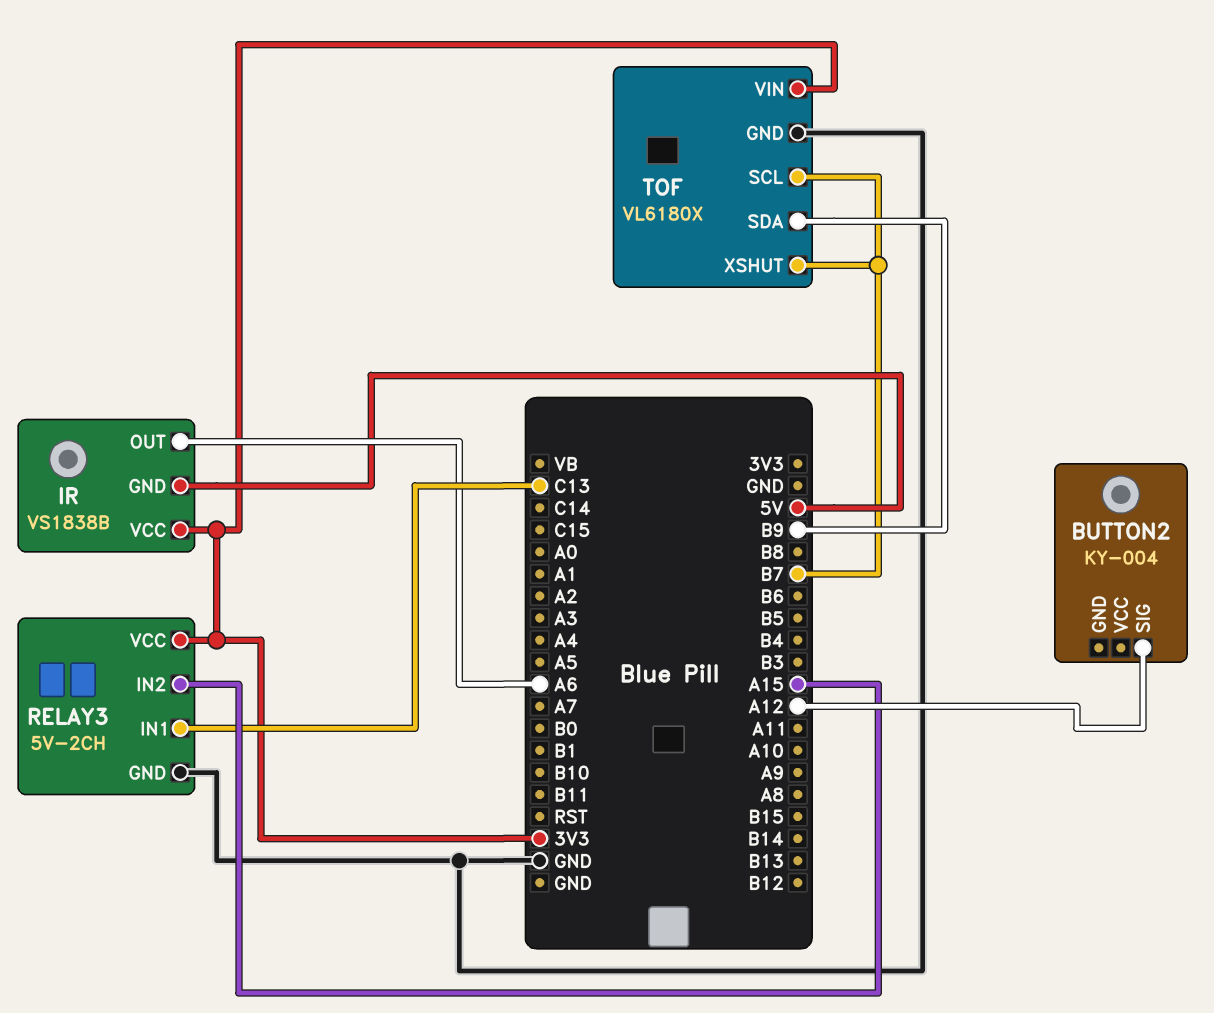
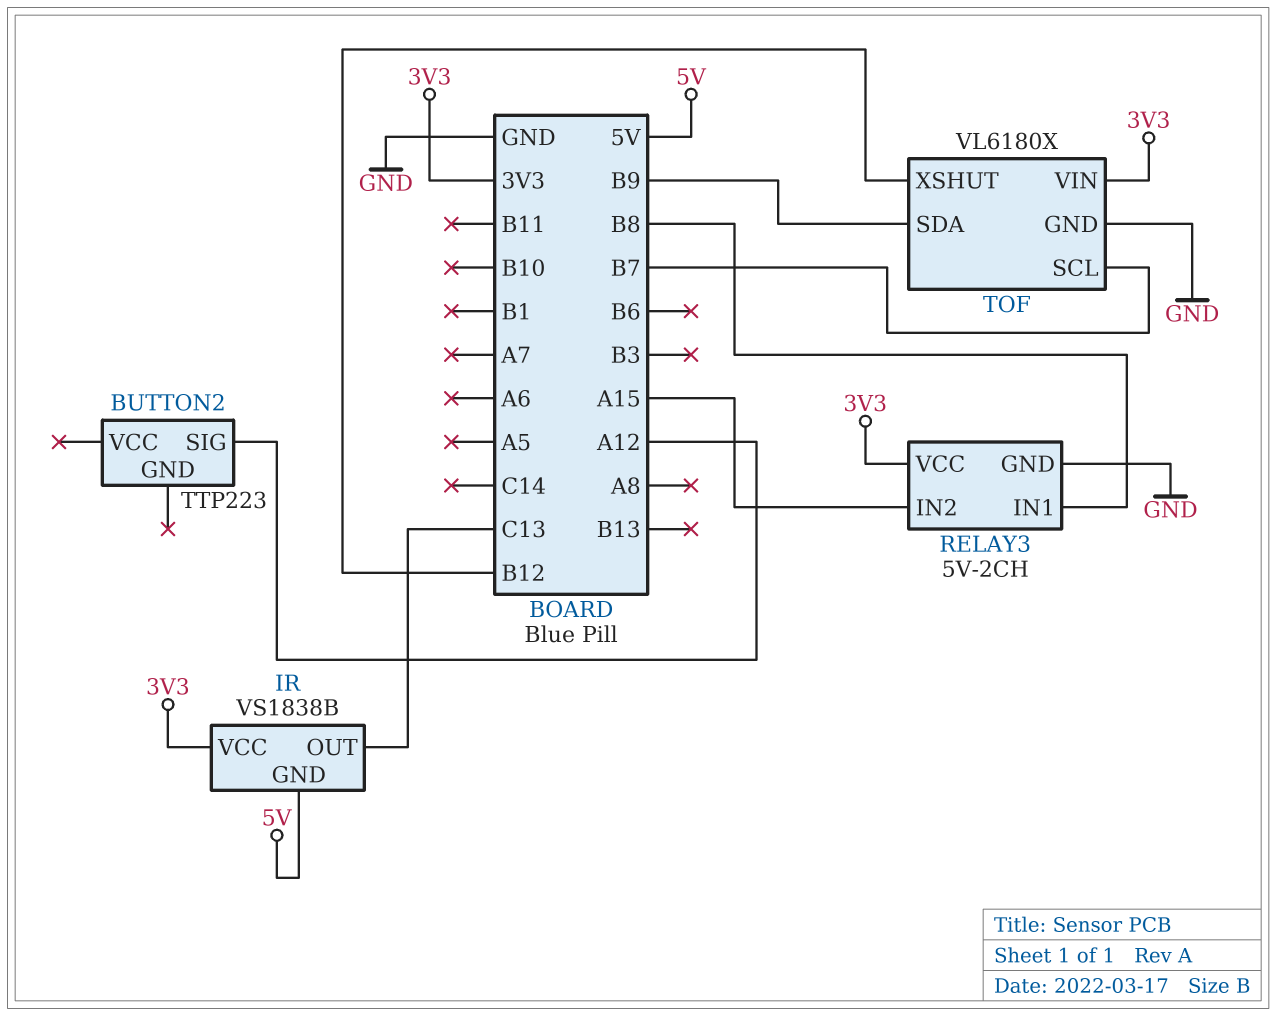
BUTTON2: KY-004 -> TTP223
IR pin OUT: A6 -> C13
RELAY3 pin IN1: C13 -> B8
TOF pin XSHUT: B7 -> B12

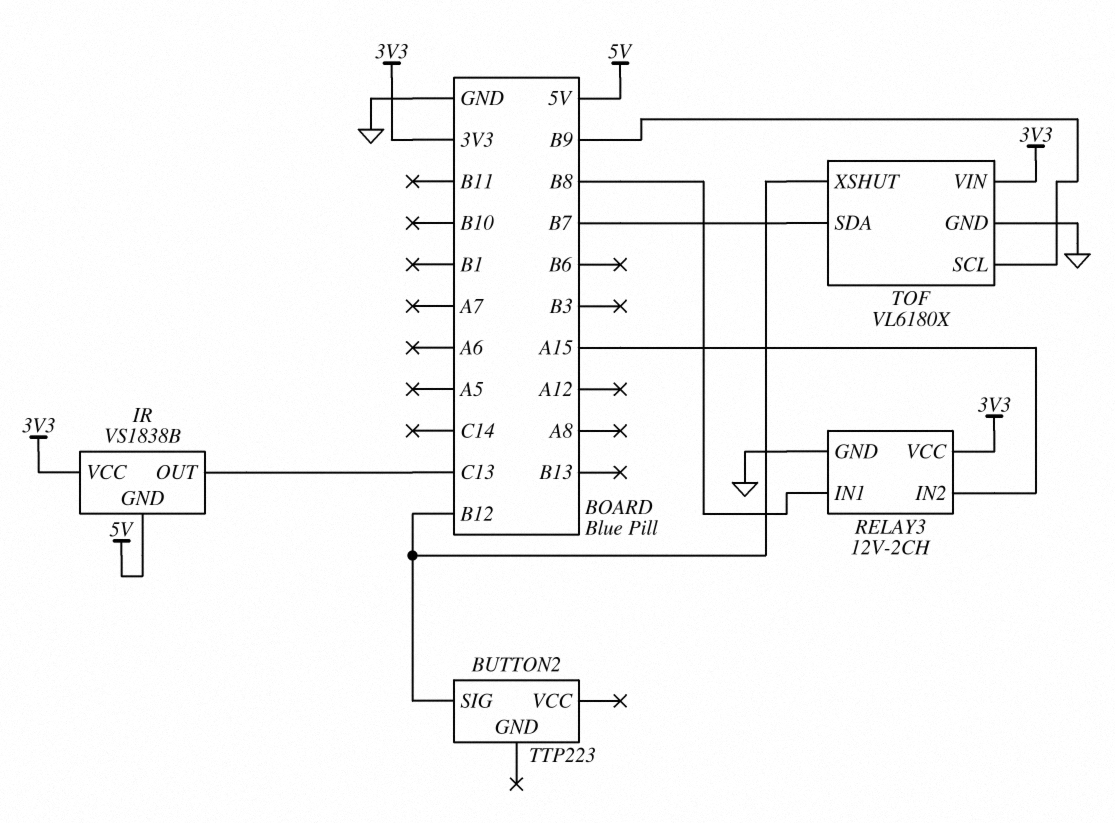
BUTTON2 pin SIG: A12 -> B12
RELAY3: 5V-2CH -> 12V-2CH
TOF pin SCL: B7 -> B9
TOF pin SDA: B9 -> B7

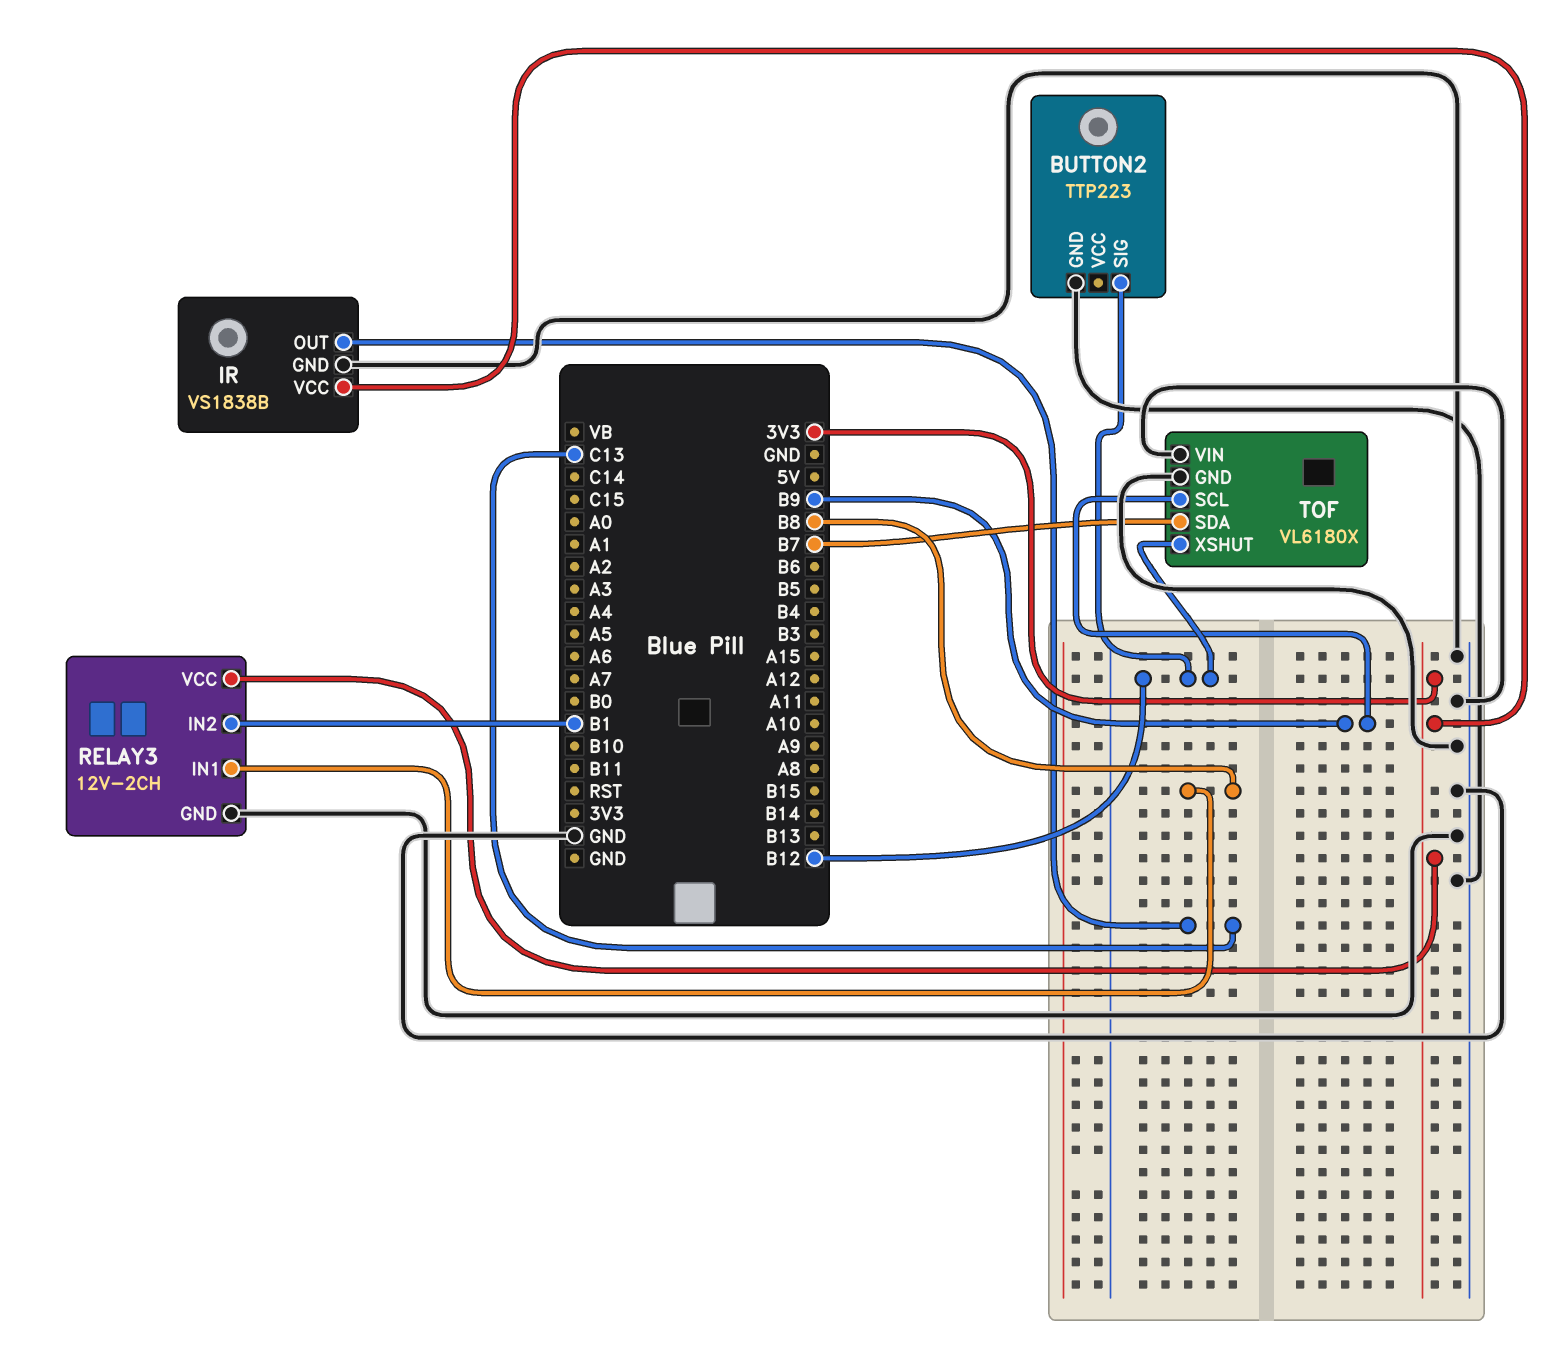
BUTTON2 pin GND: none -> GND
IR pin GND: 5V -> GND
RELAY3 pin IN2: A15 -> B1
TOF pin VIN: 3V3 -> GND

